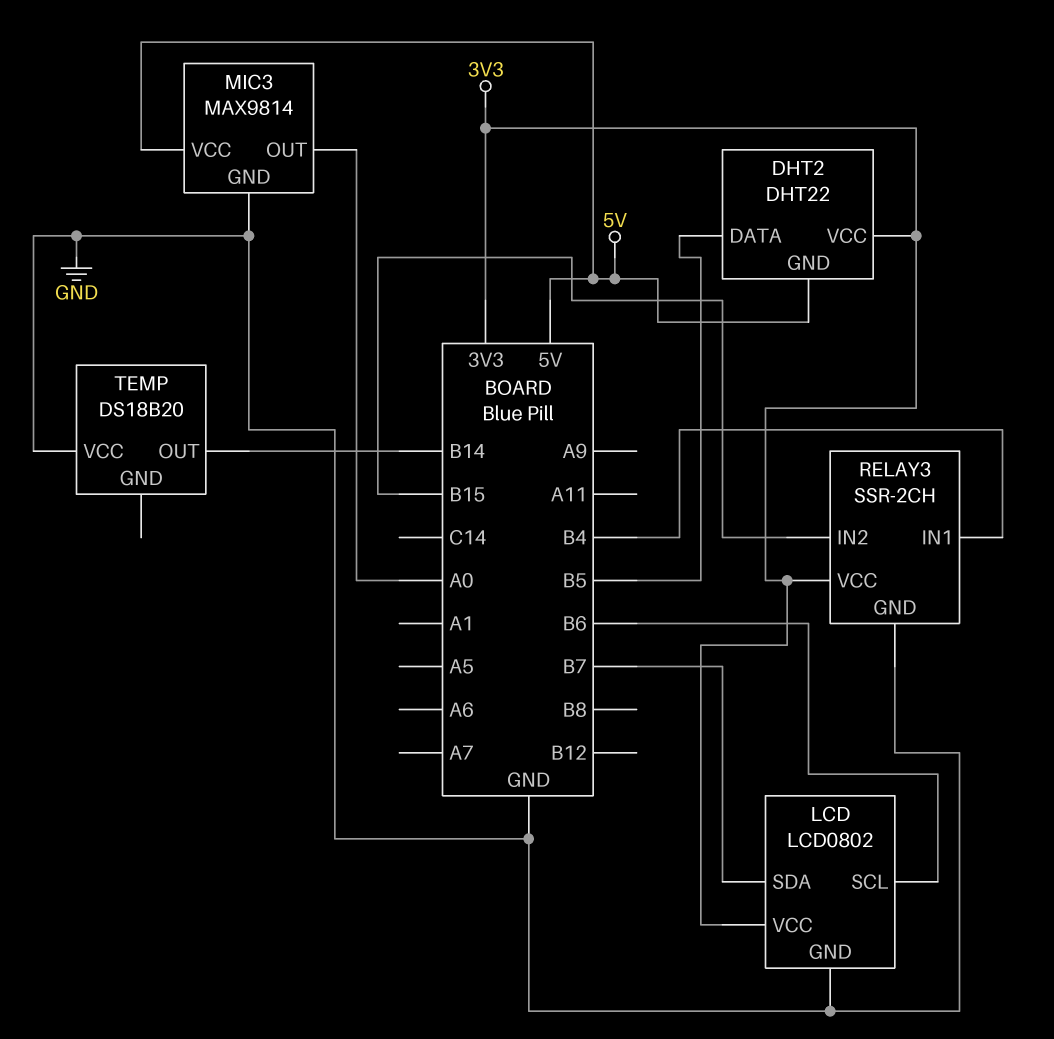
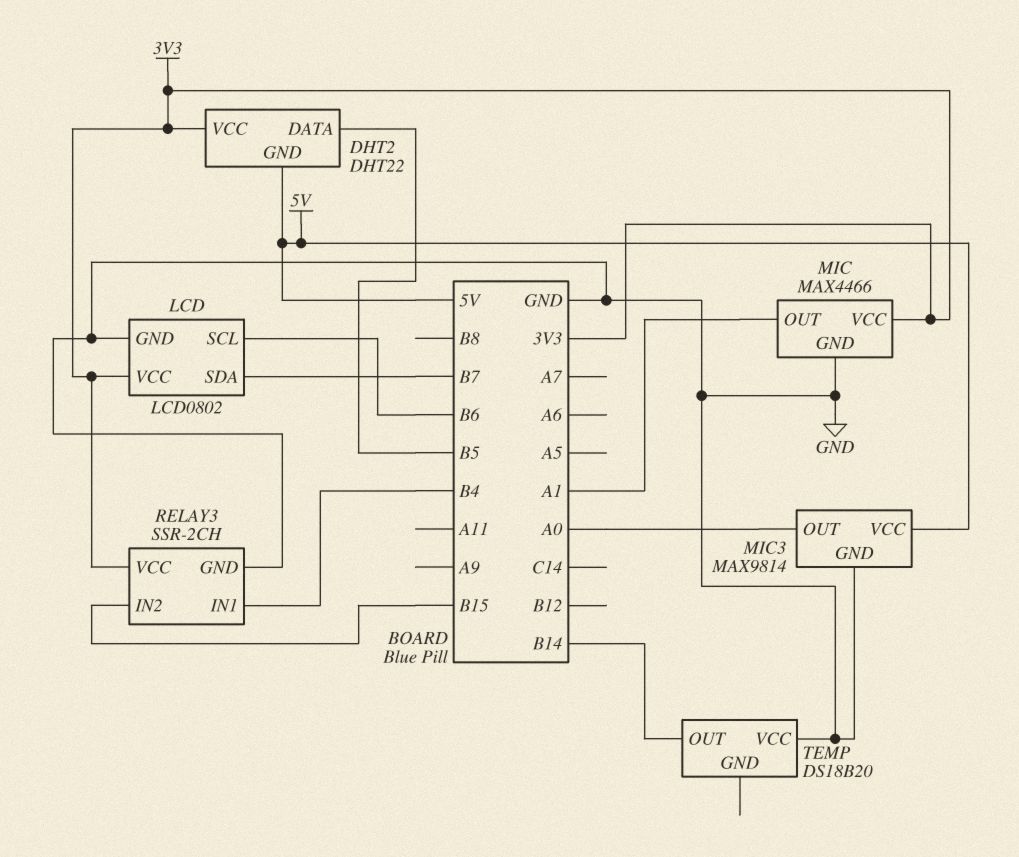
MIC: none -> MAX4466
MIC pin GND: none -> GND
MIC pin OUT: none -> A1
MIC pin VCC: none -> 3V3

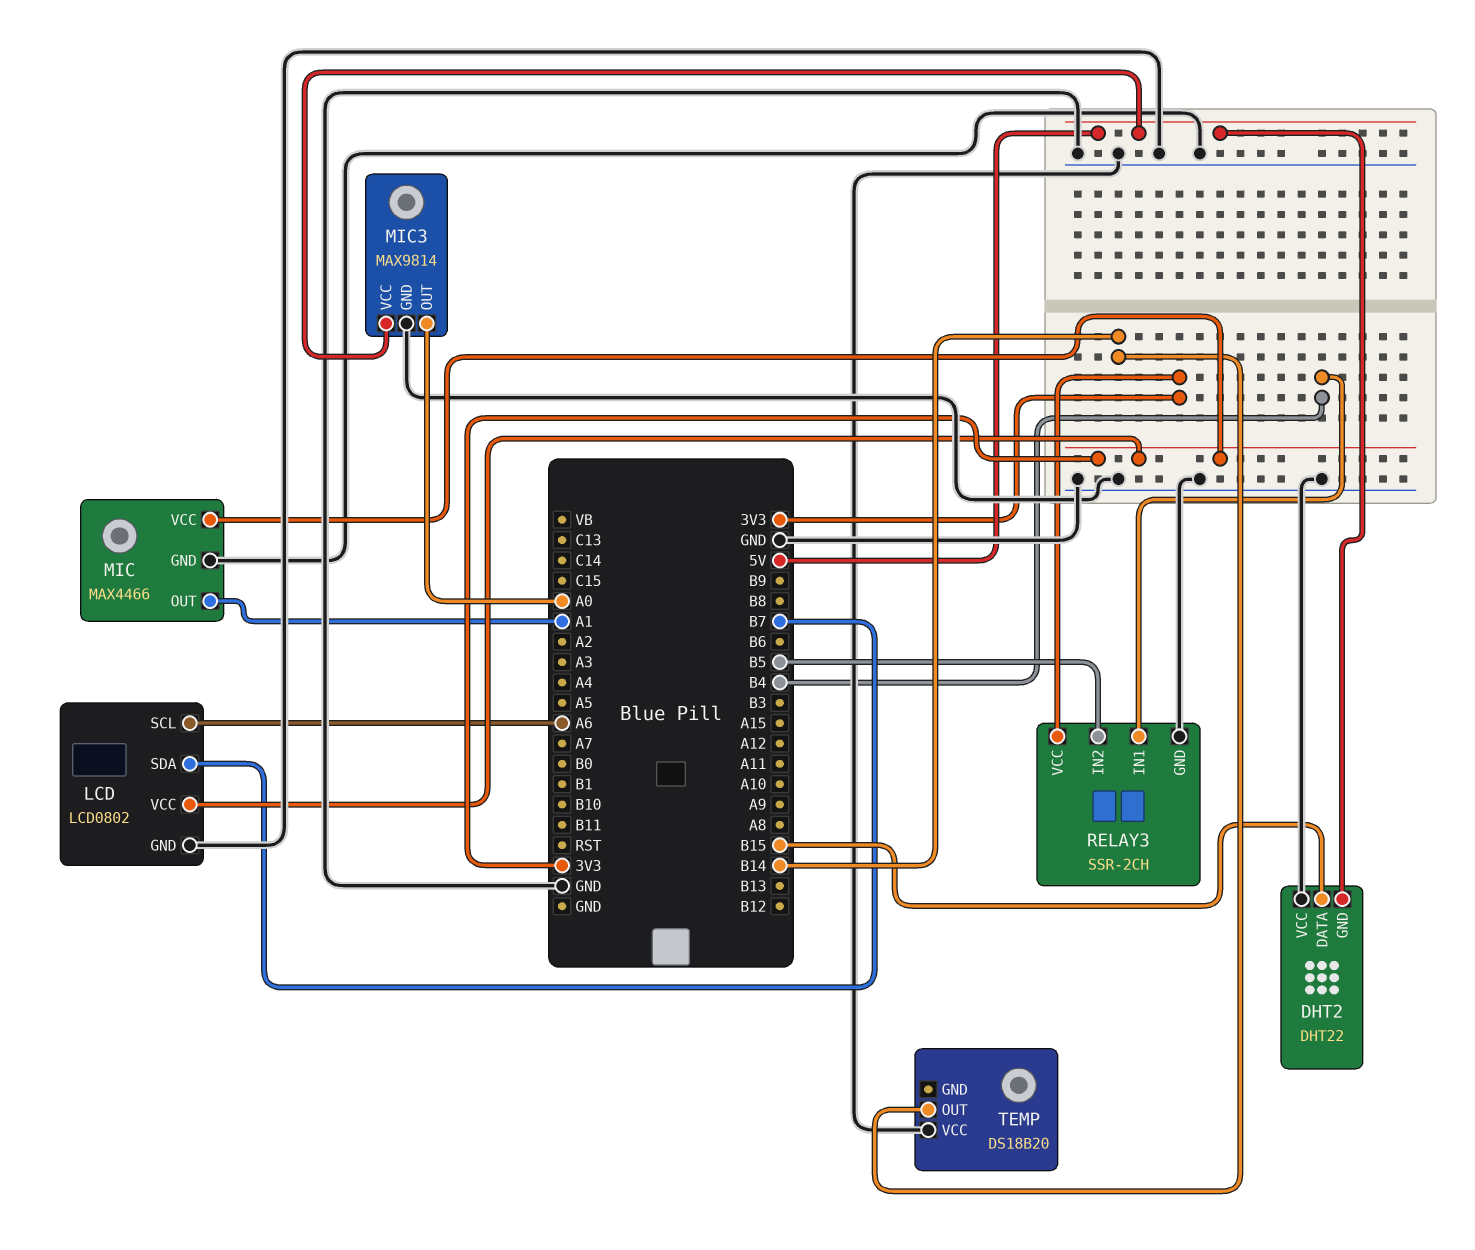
DHT2 pin DATA: B5 -> B15
DHT2 pin VCC: 3V3 -> GND
LCD pin SCL: B6 -> A6
RELAY3 pin IN2: B15 -> B5

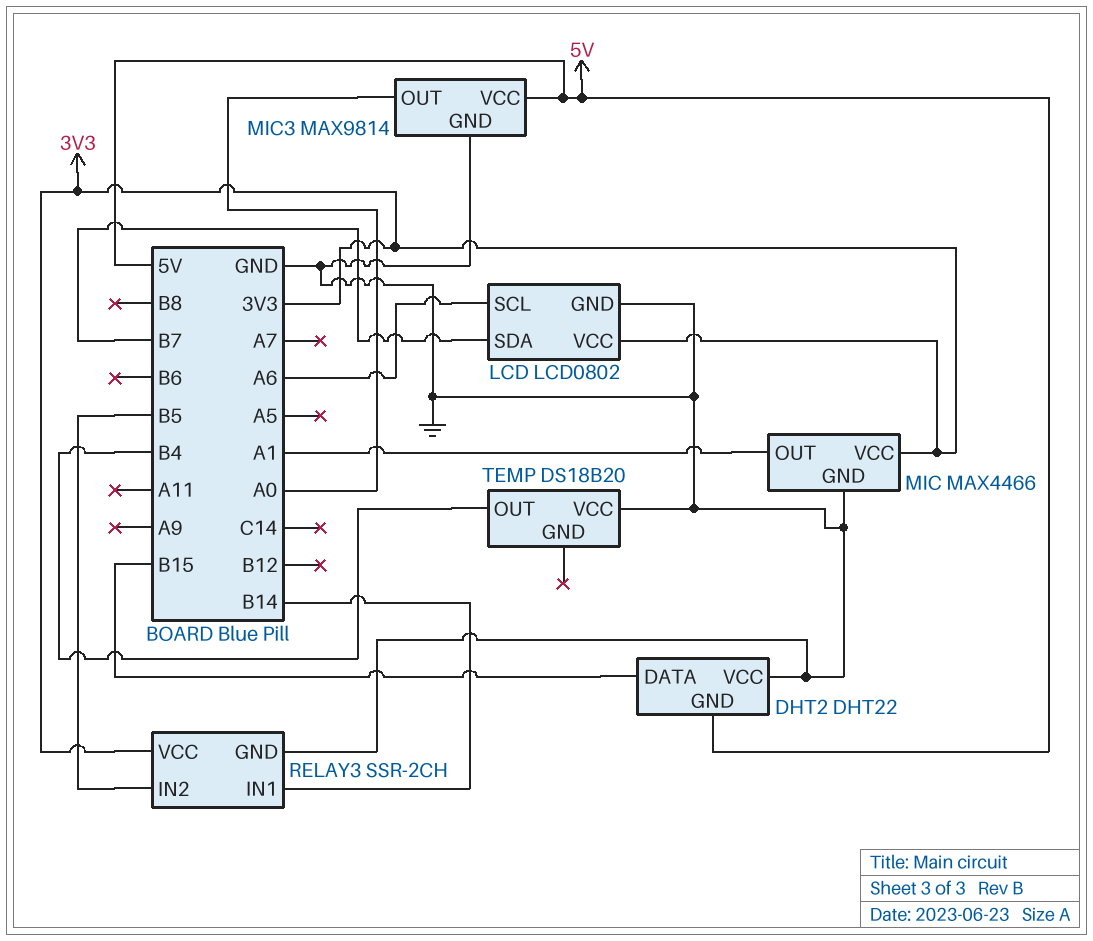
RELAY3 pin IN1: B4 -> B14
TEMP pin OUT: B14 -> B4

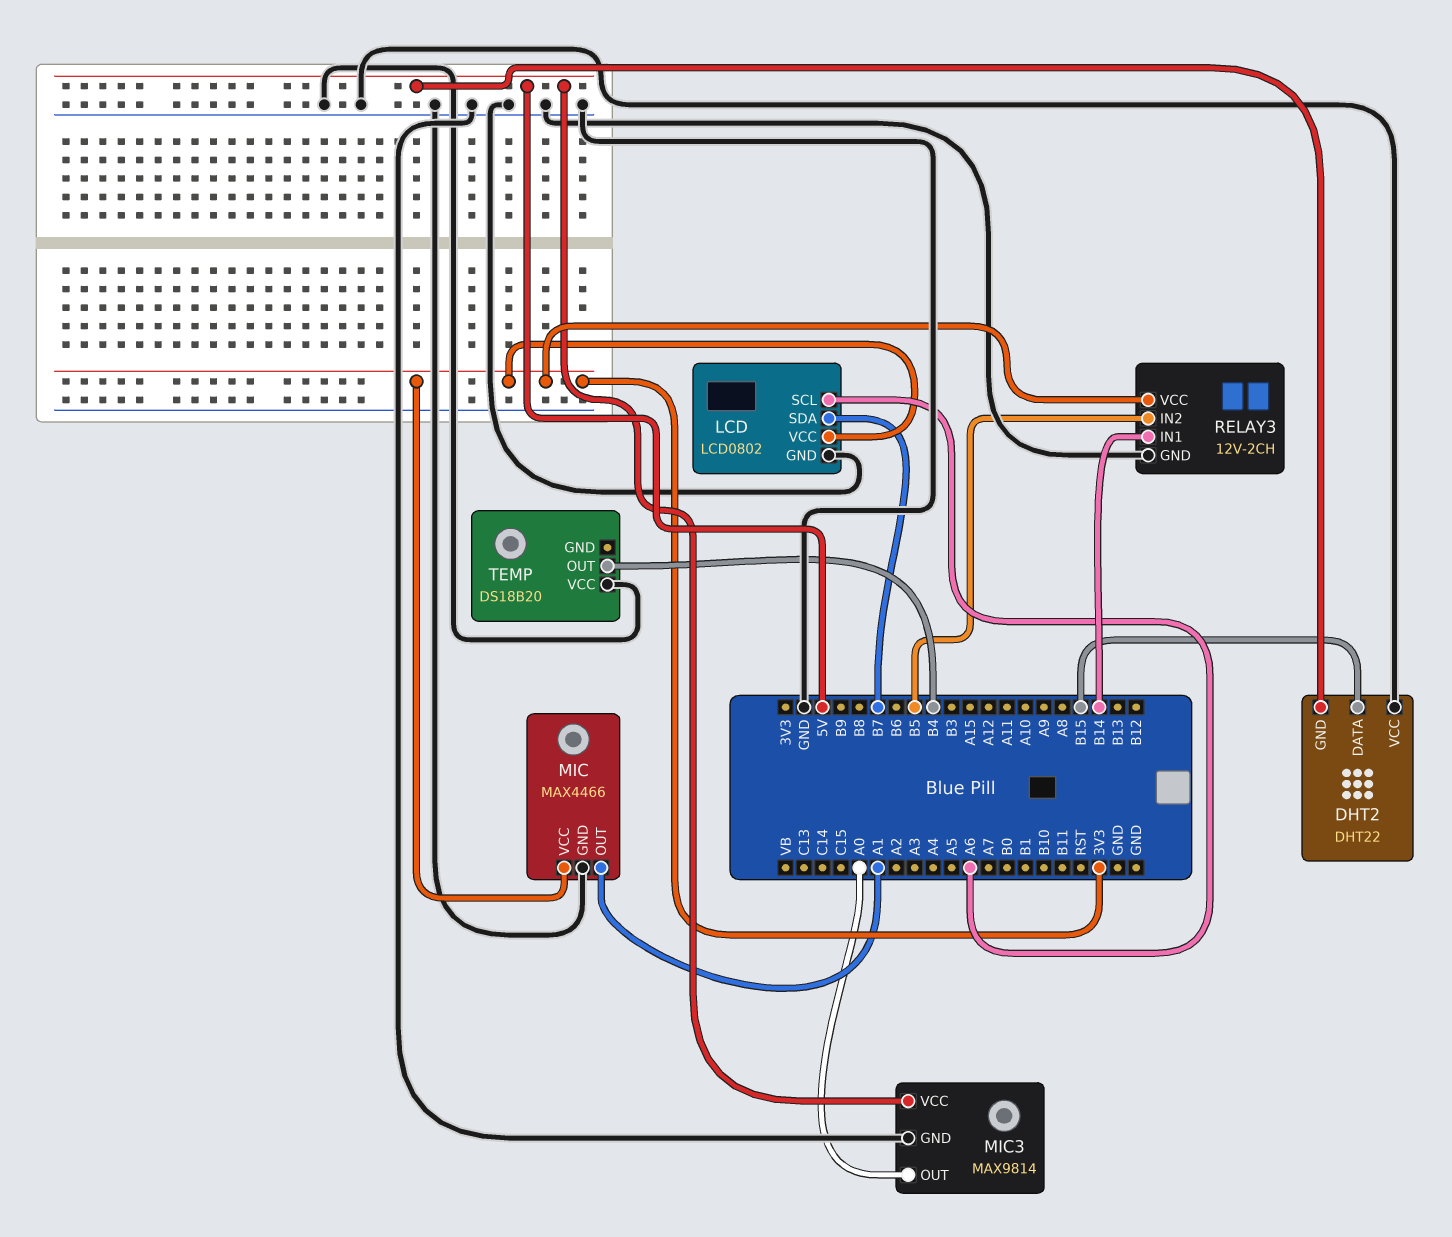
RELAY3: SSR-2CH -> 12V-2CH

